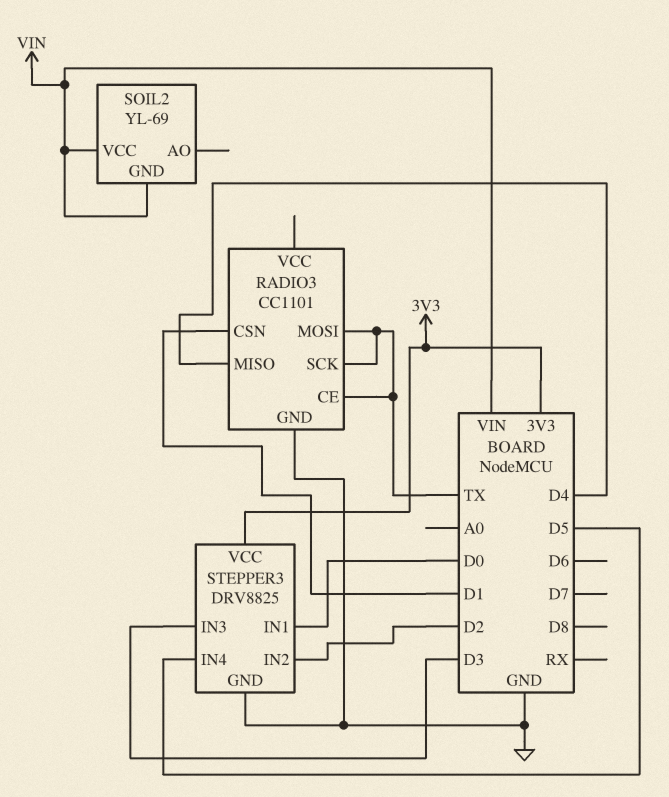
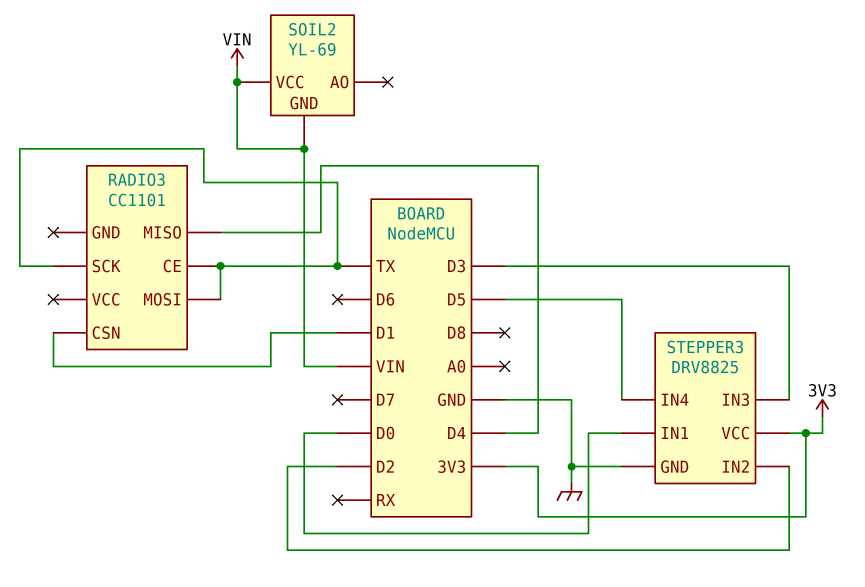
RADIO3 pin GND: GND -> none

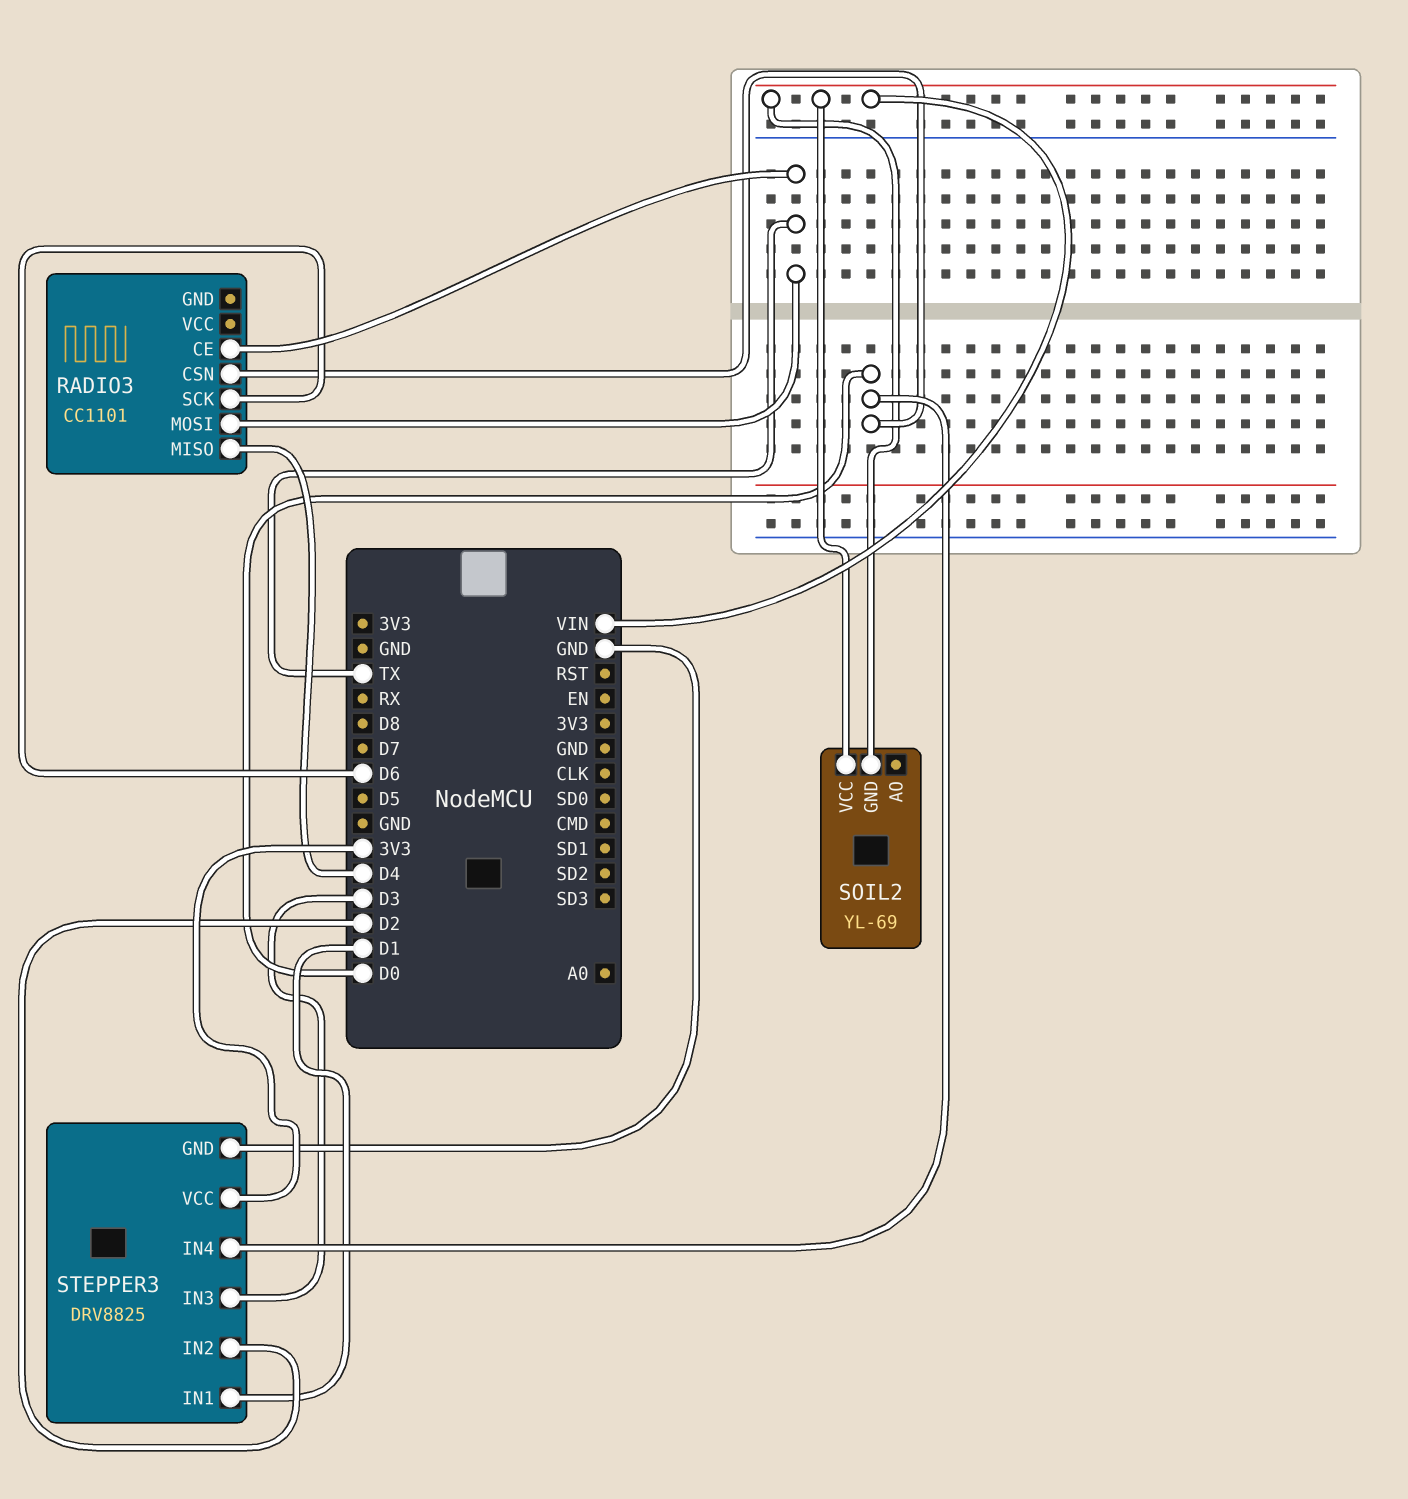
RADIO3 pin CSN: D1 -> D0
RADIO3 pin SCK: TX -> D6
STEPPER3 pin IN1: D0 -> D1
STEPPER3 pin IN4: D5 -> D0

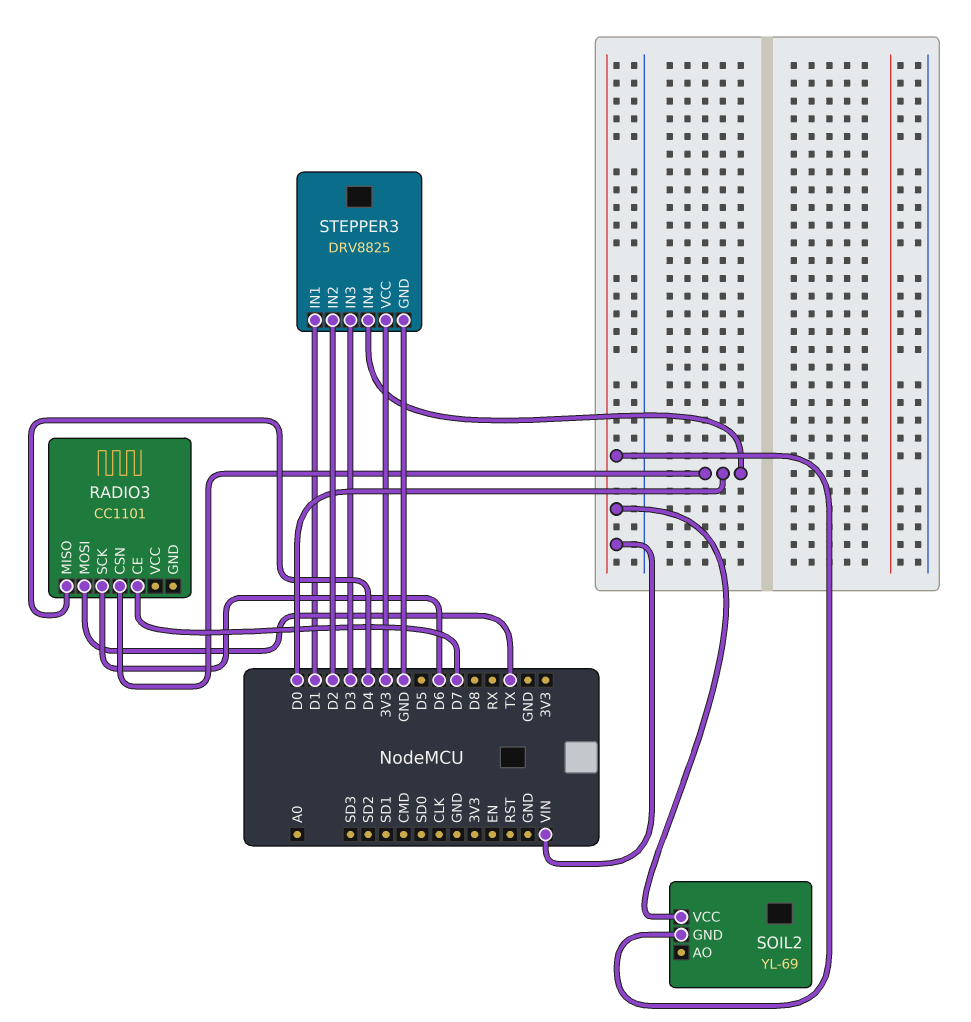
RADIO3 pin CE: TX -> D7

